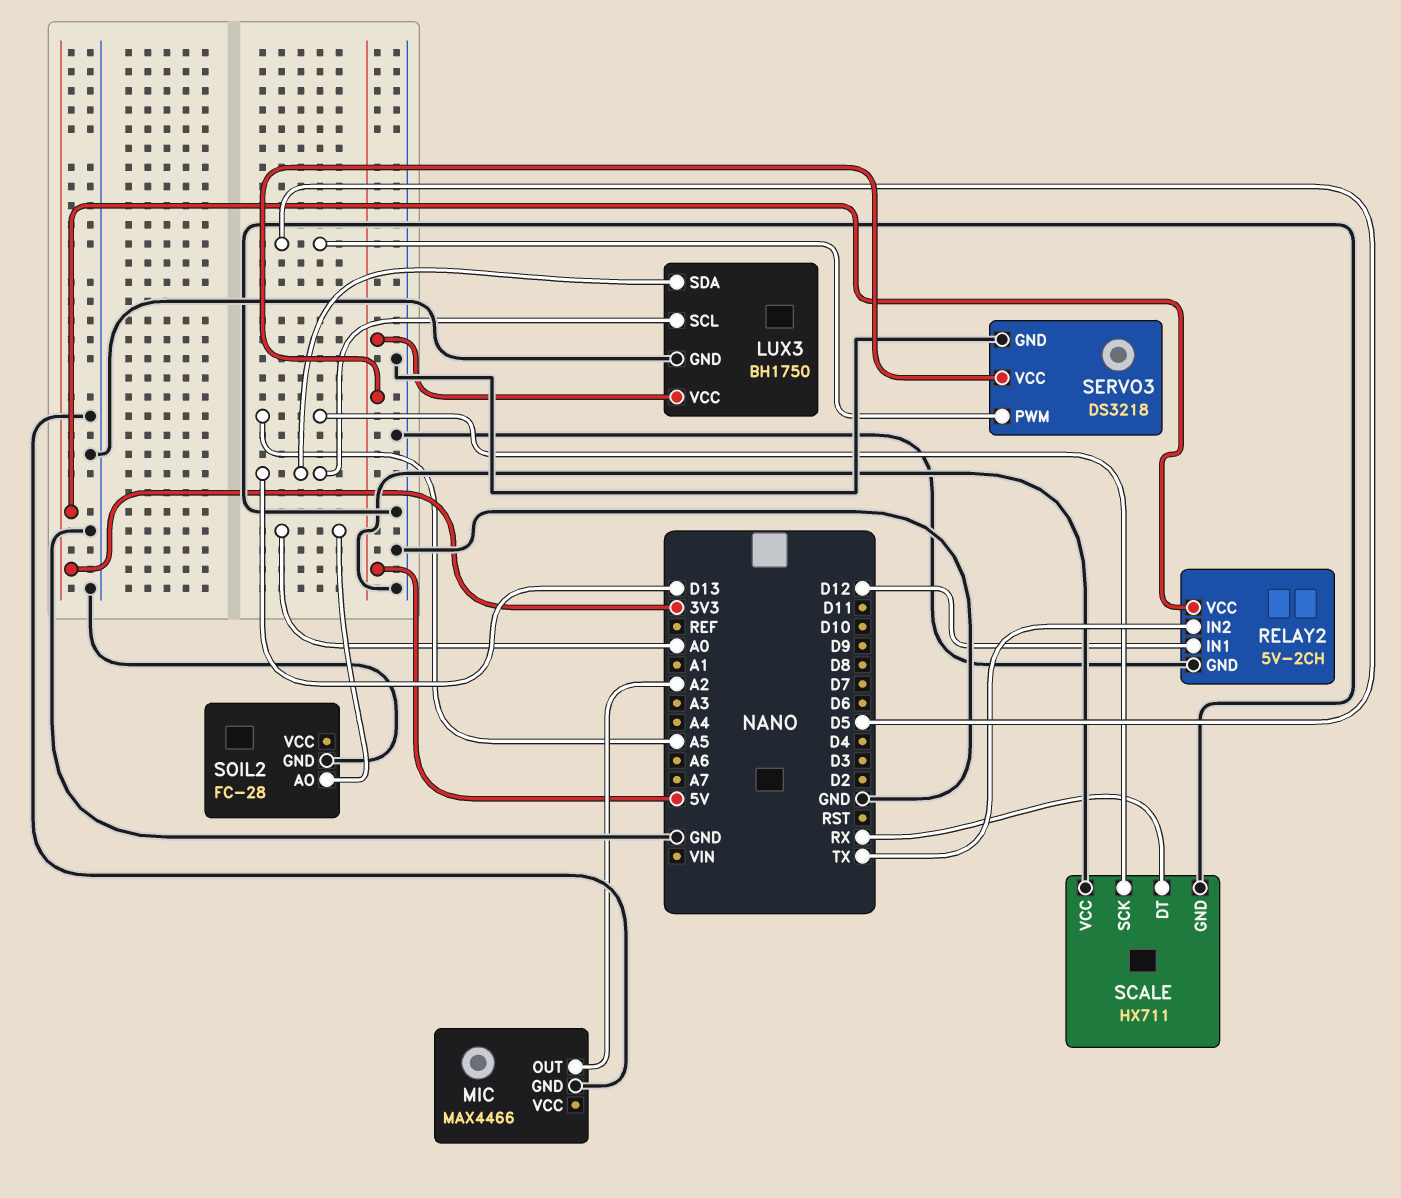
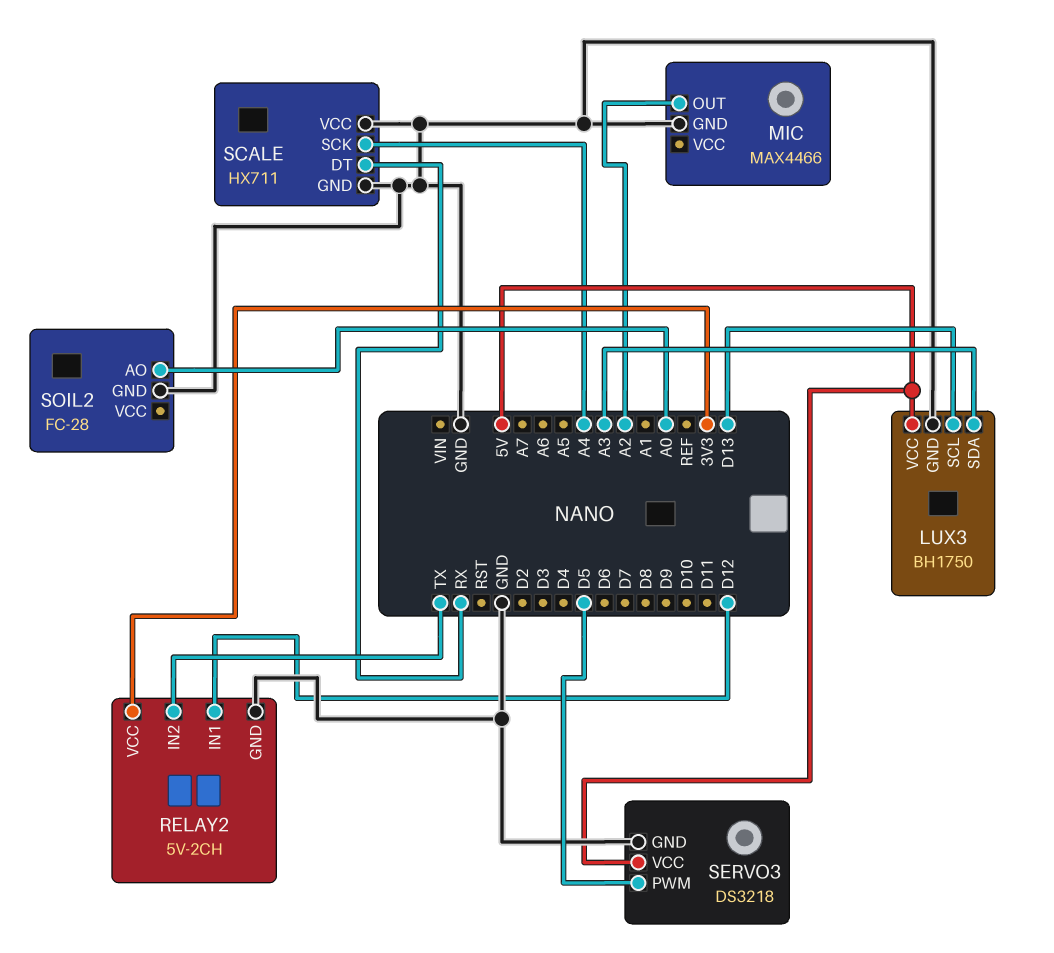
LUX3 pin SDA: D13 -> A3
SCALE pin SCK: A5 -> A4

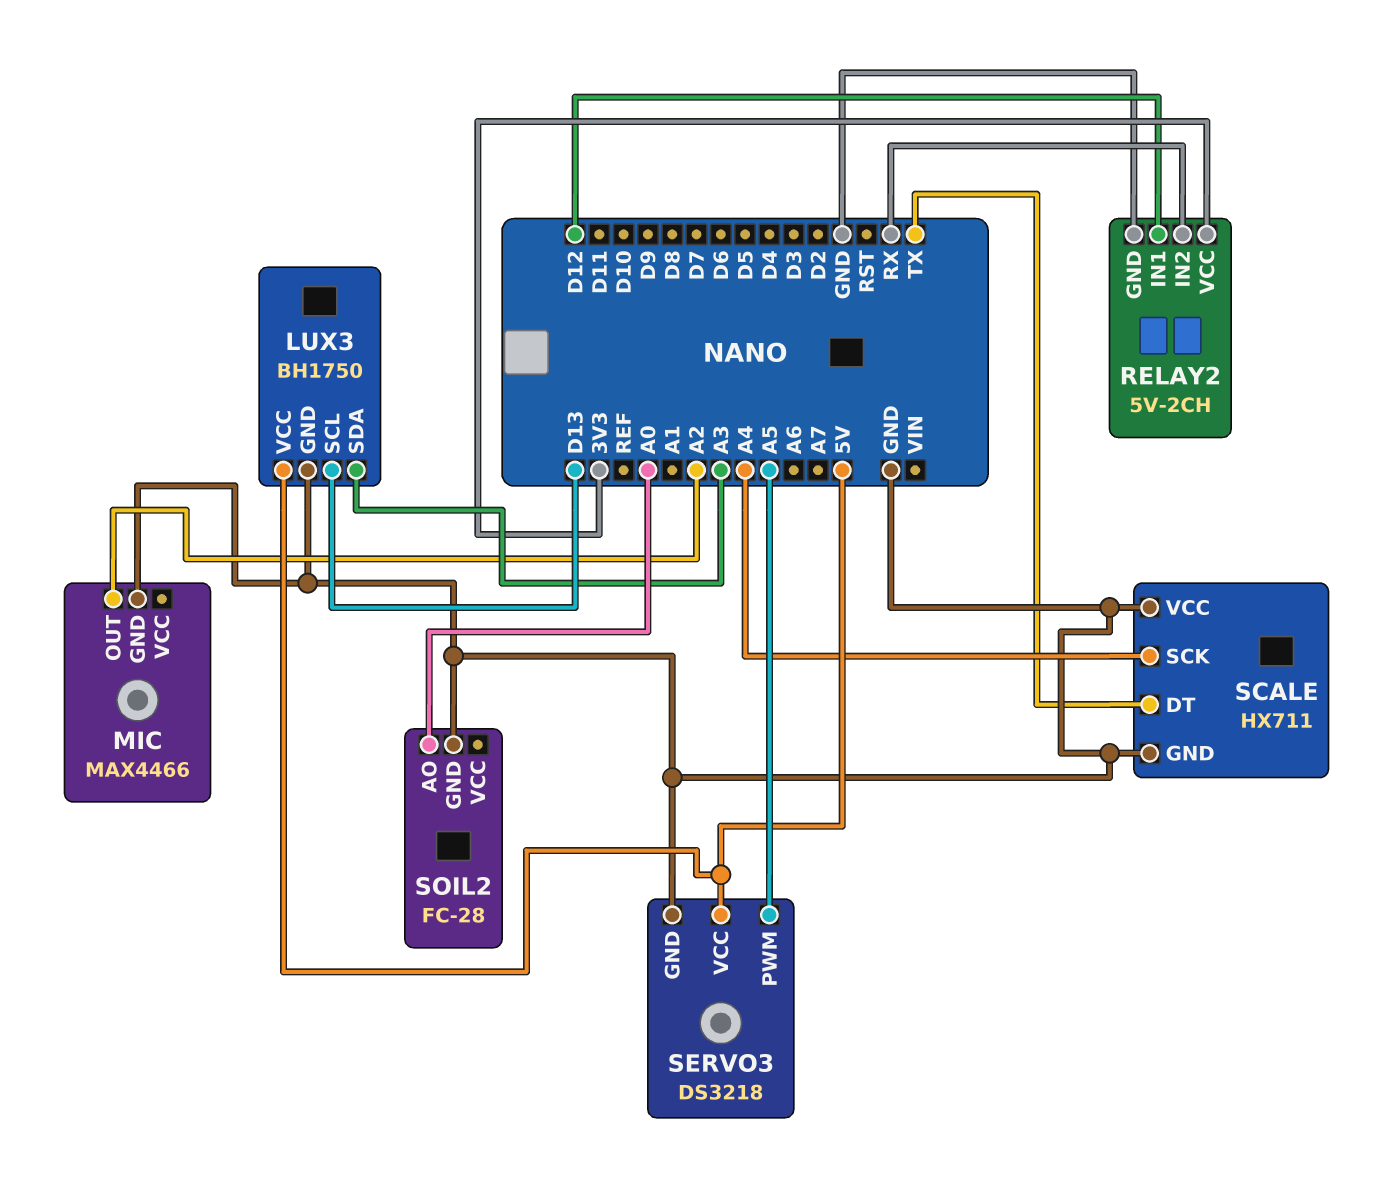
RELAY2 pin IN2: TX -> RX
SCALE pin DT: RX -> TX
SERVO3 pin PWM: D5 -> A5

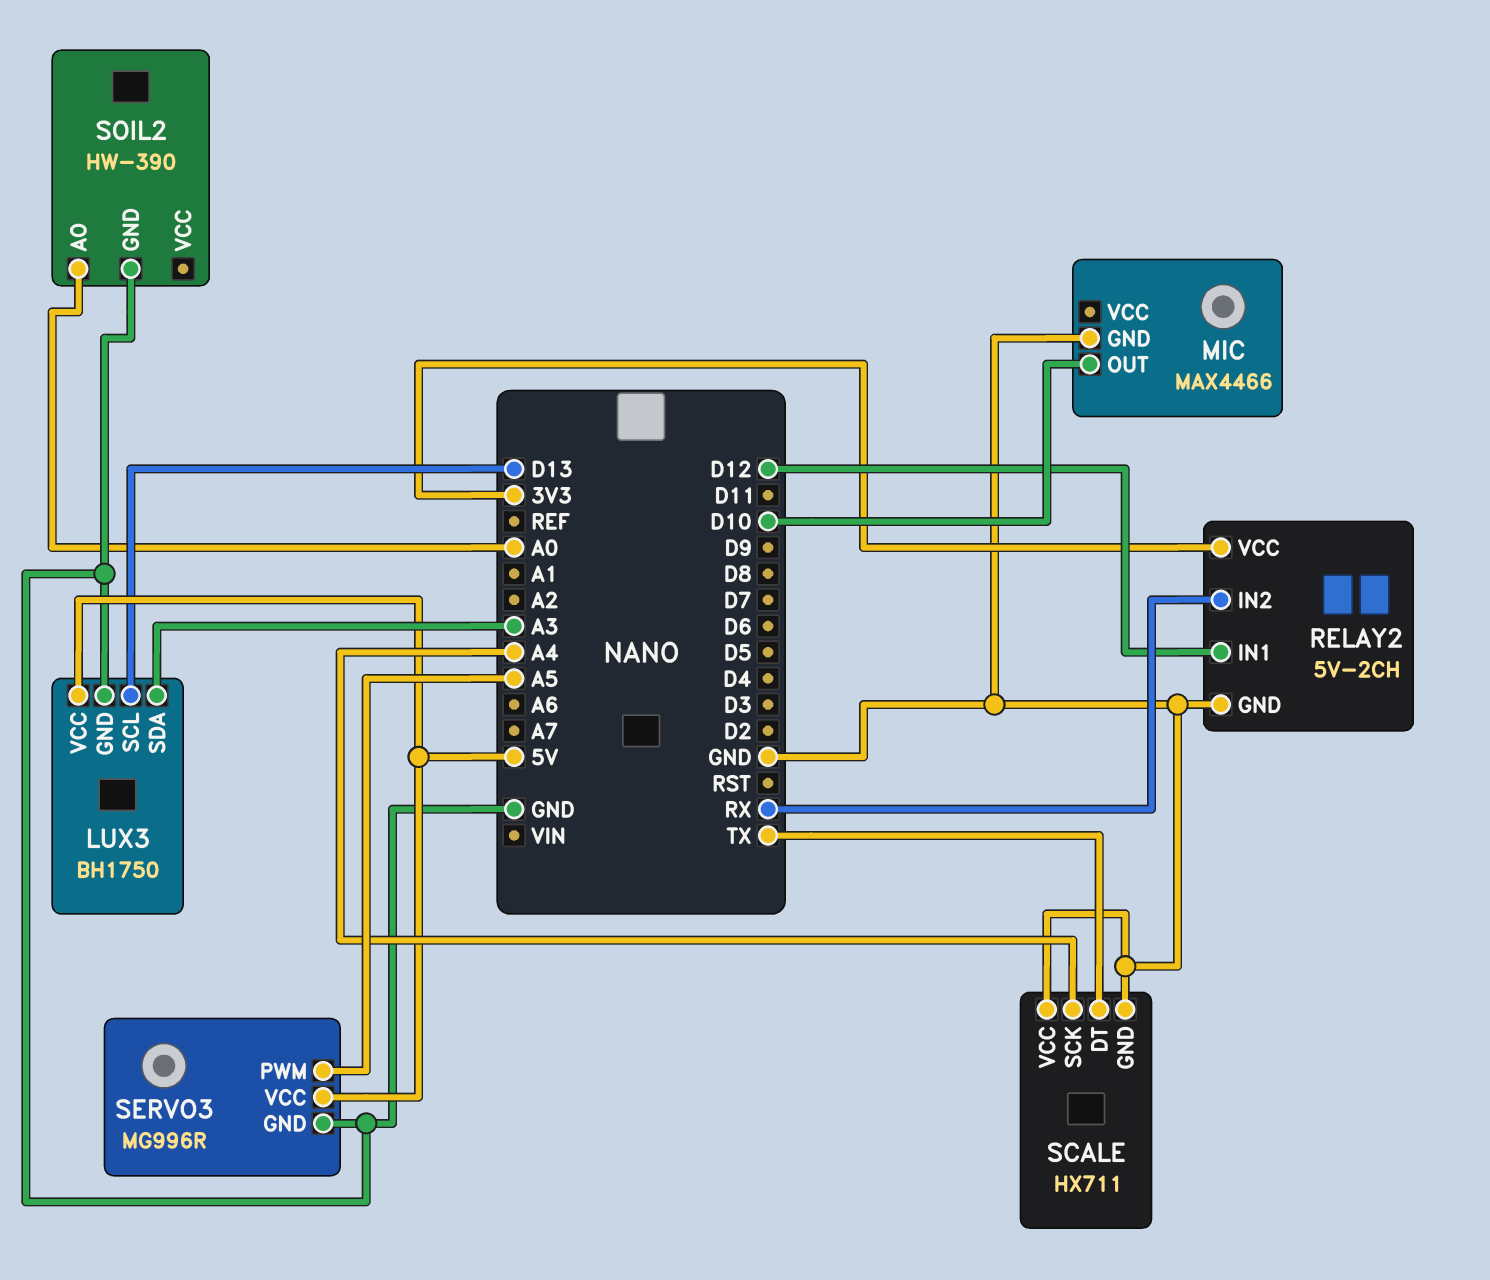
MIC pin OUT: A2 -> D10
SERVO3: DS3218 -> MG996R
SOIL2: FC-28 -> HW-390

